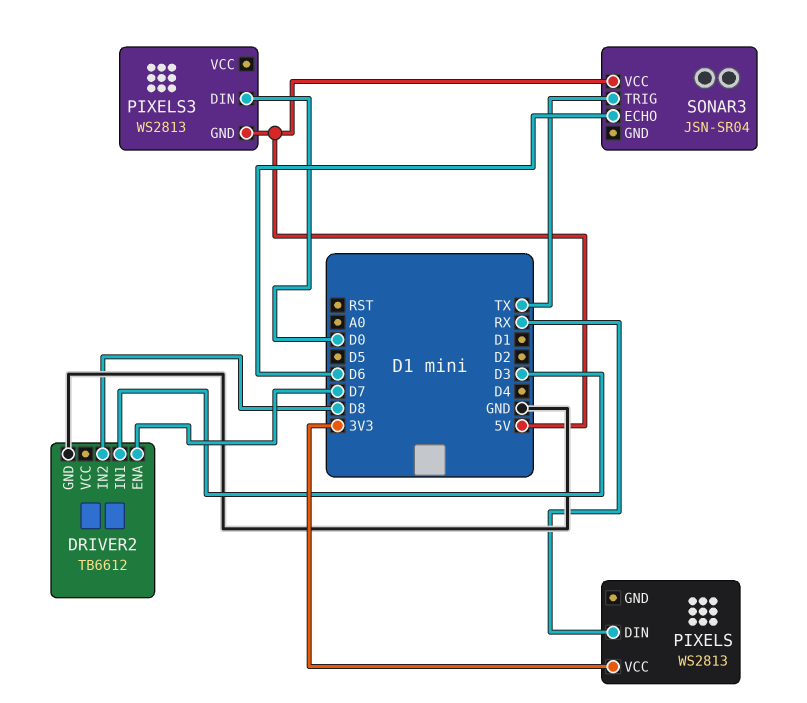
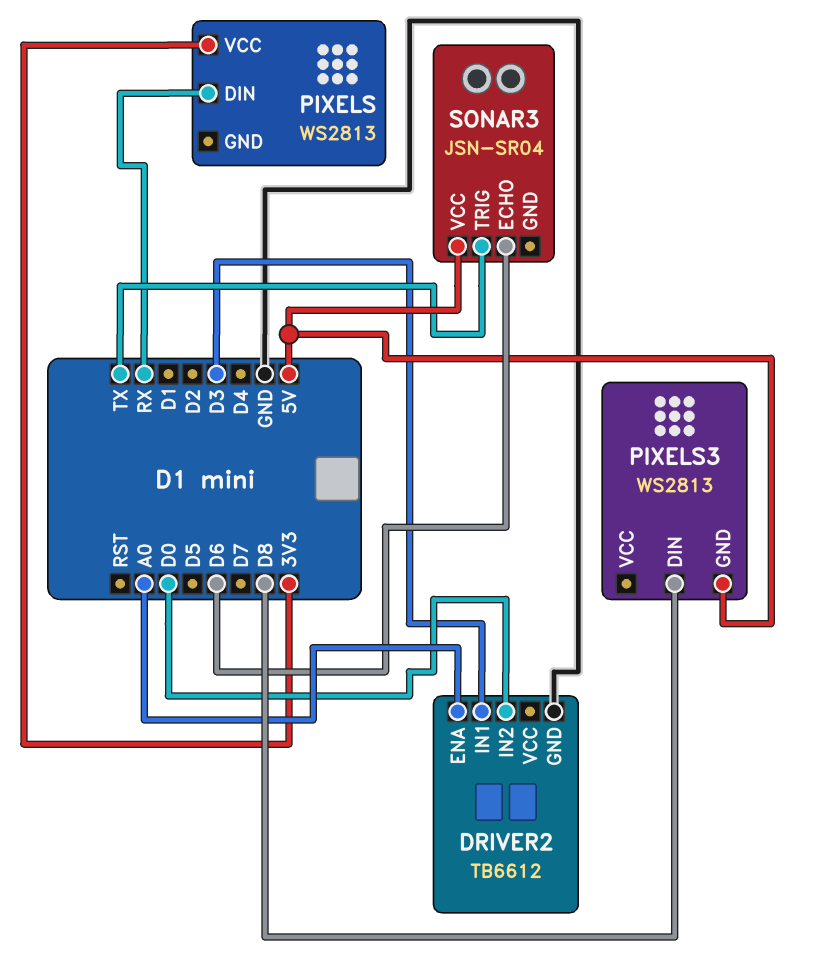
DRIVER2 pin ENA: D7 -> A0
DRIVER2 pin IN2: D8 -> D0
PIXELS3 pin DIN: D0 -> D8

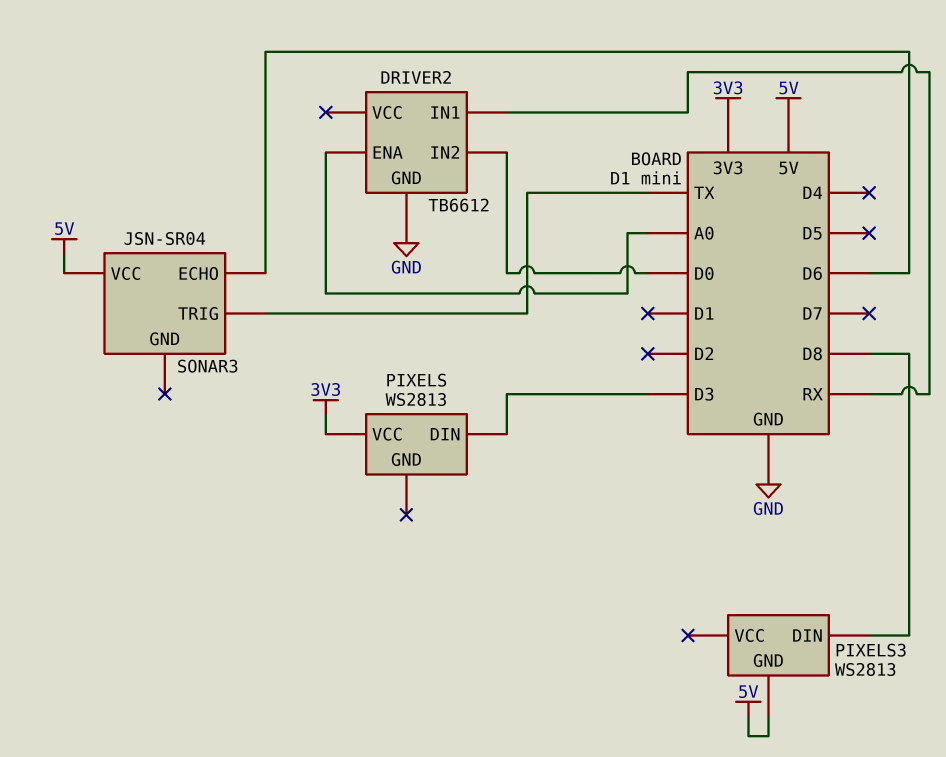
DRIVER2 pin IN1: D3 -> RX
PIXELS pin DIN: RX -> D3

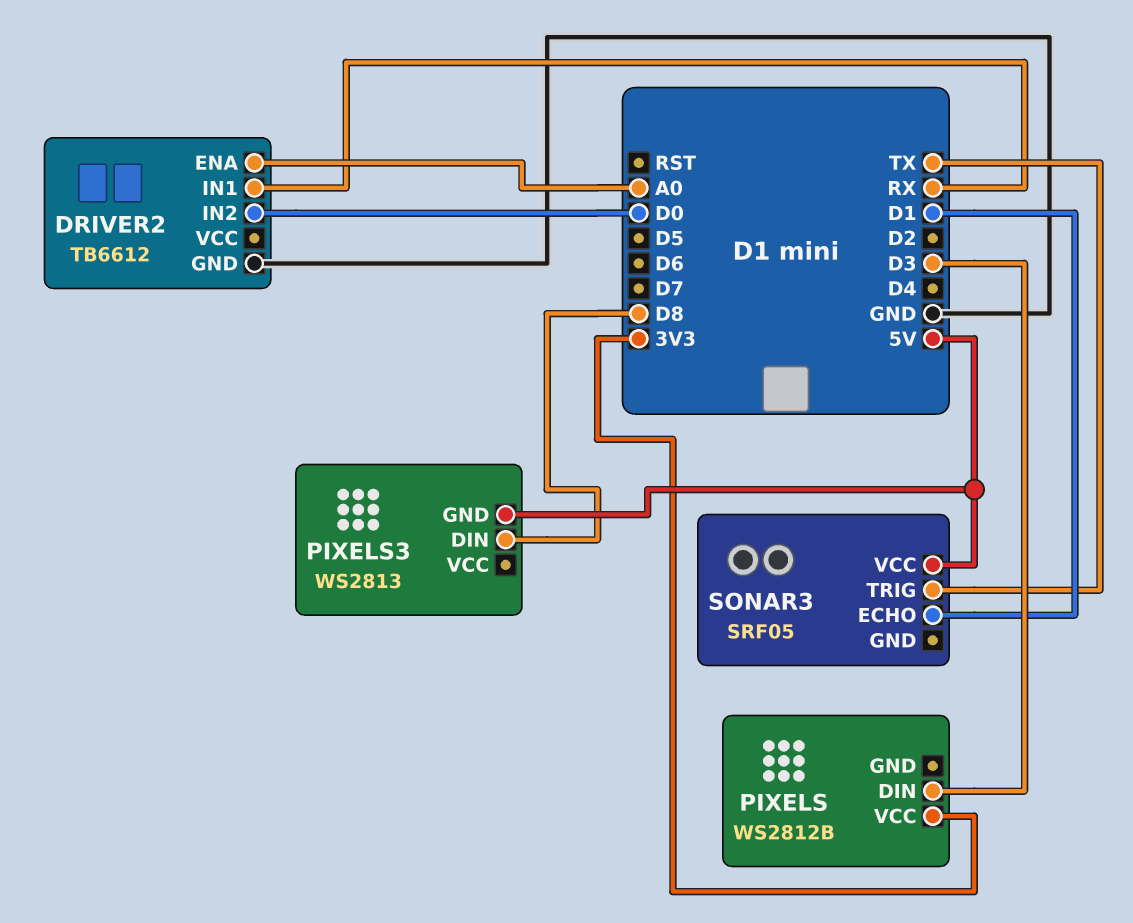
PIXELS: WS2813 -> WS2812B
SONAR3: JSN-SR04 -> SRF05
SONAR3 pin ECHO: D6 -> D1

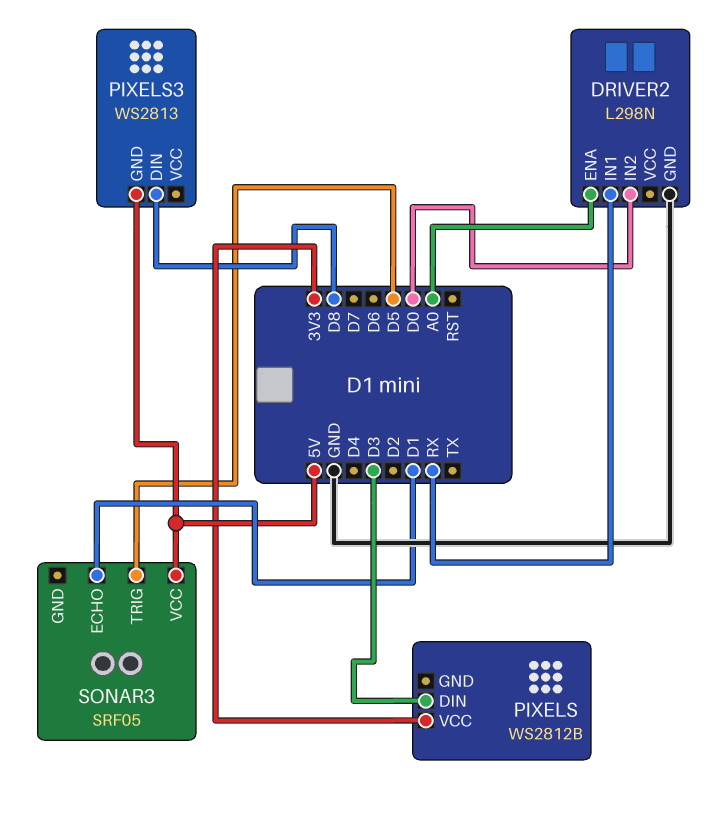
DRIVER2: TB6612 -> L298N
SONAR3 pin TRIG: TX -> D5

